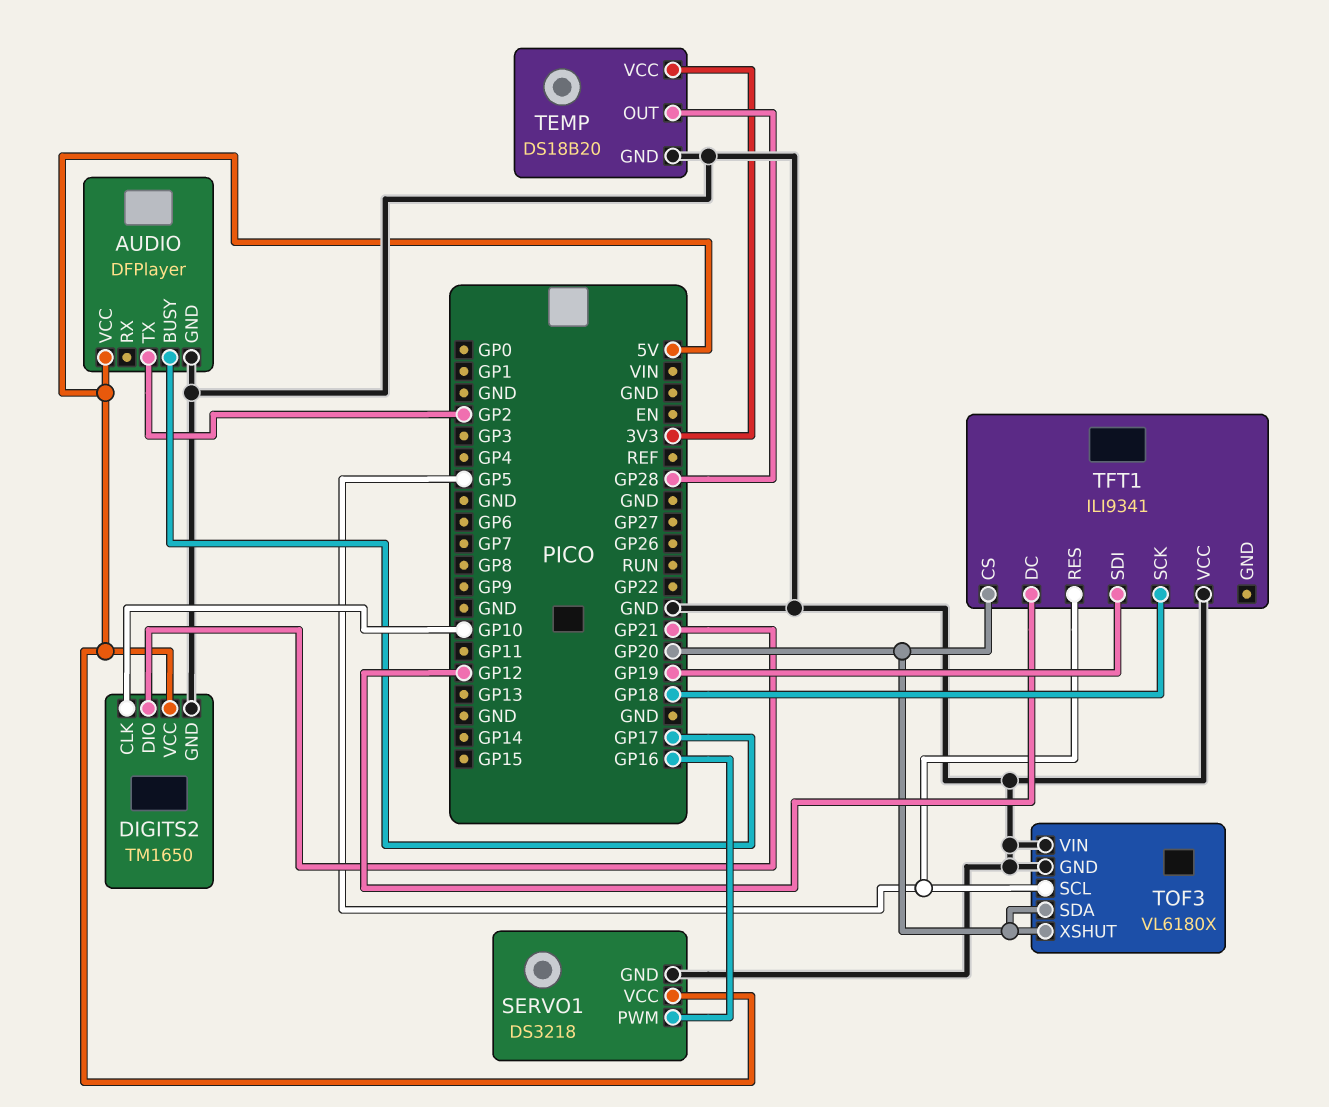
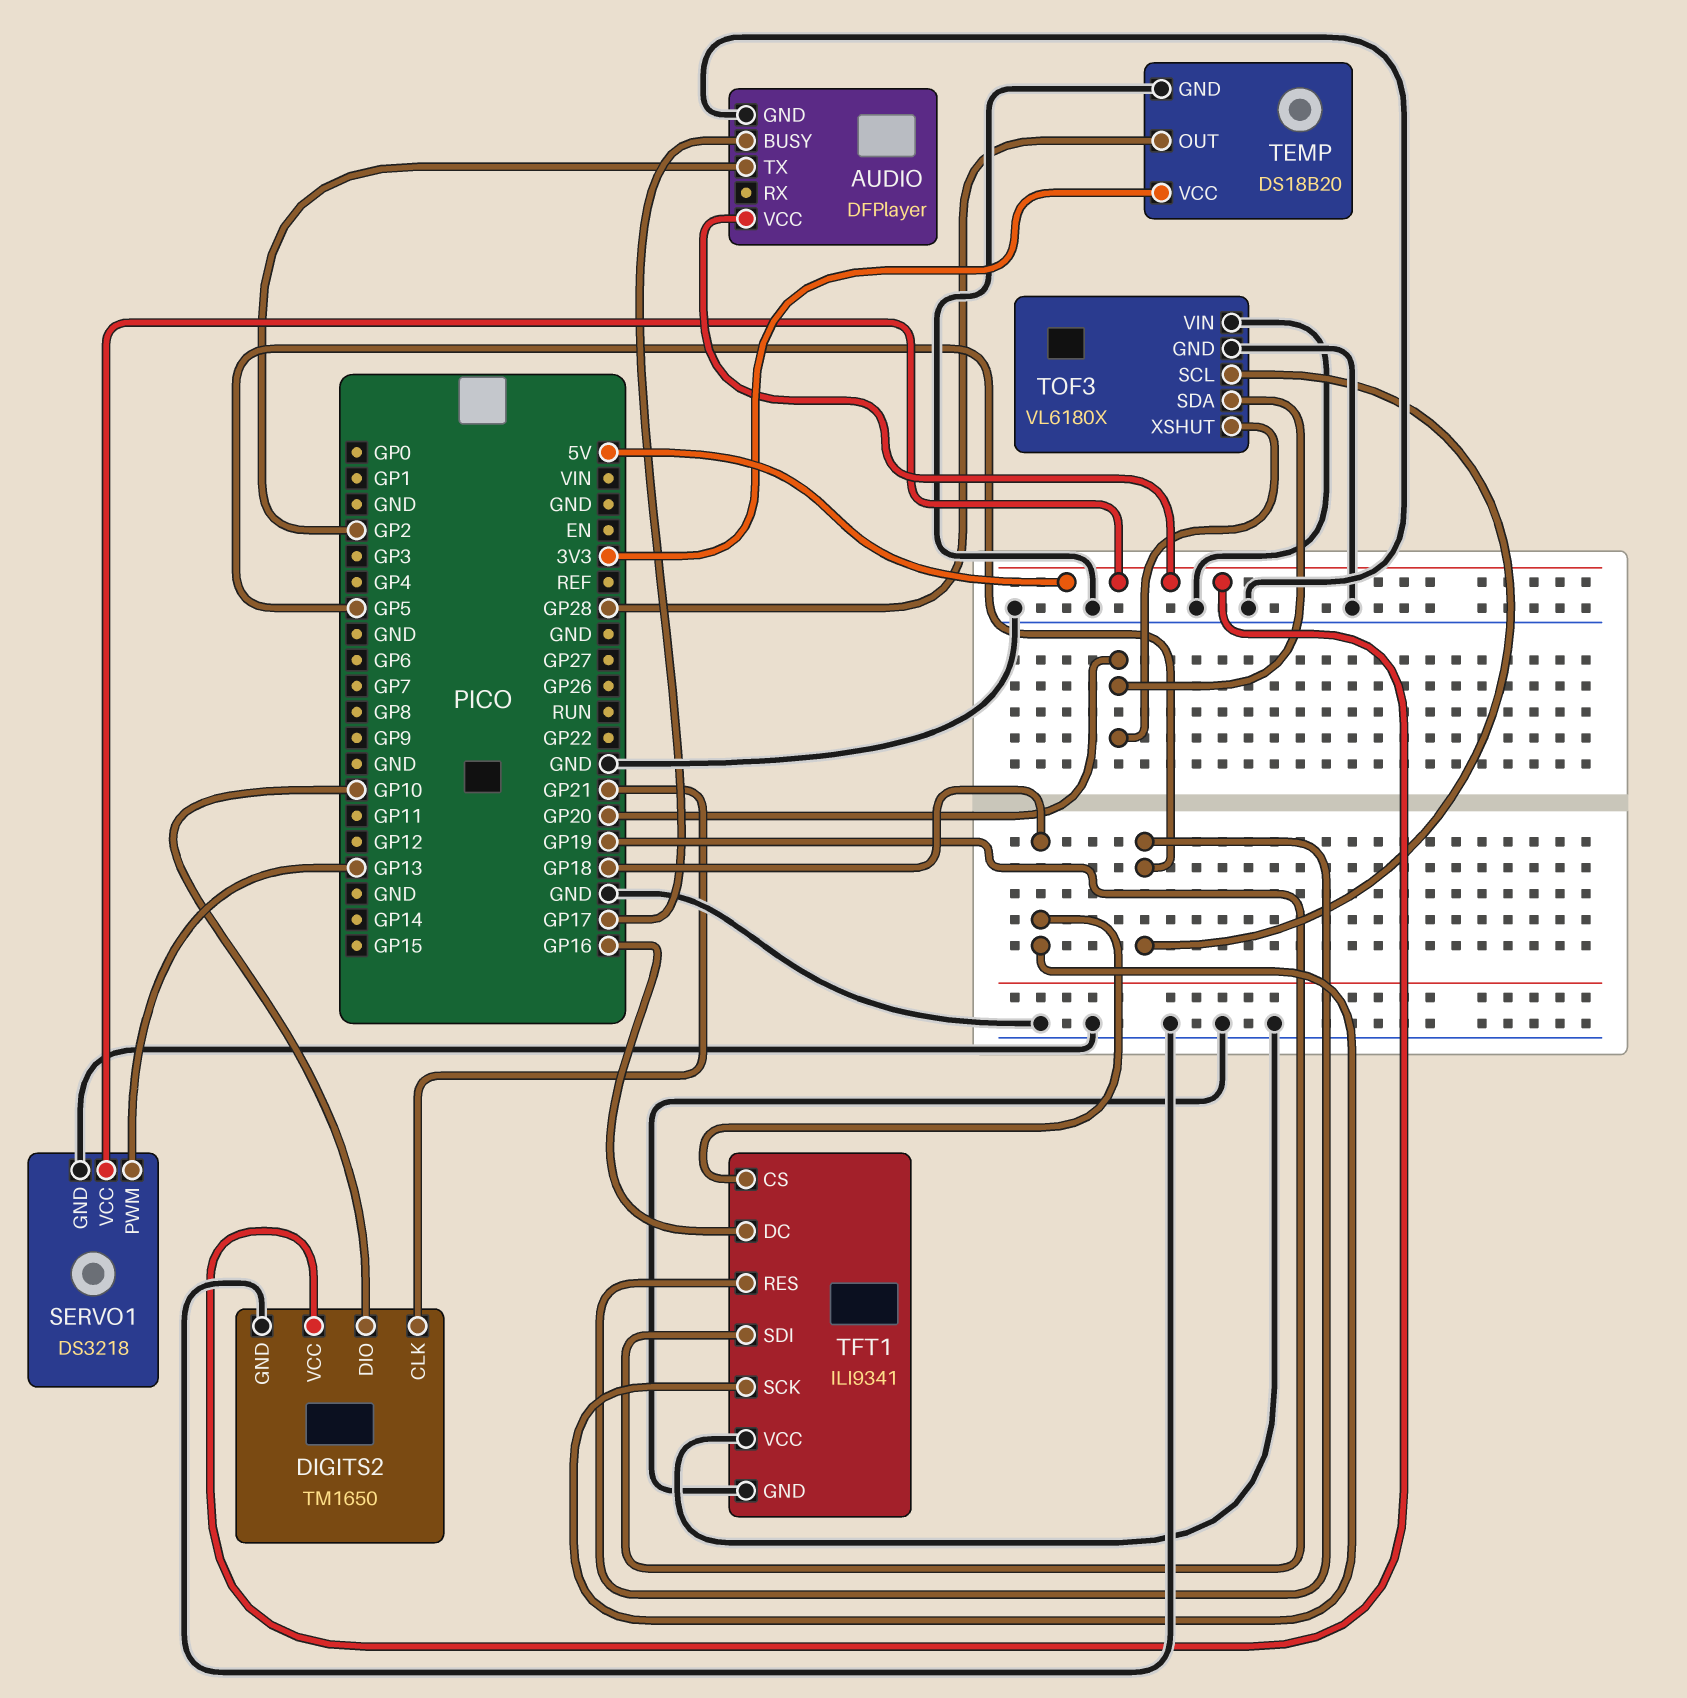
DIGITS2 pin CLK: GP10 -> GP21
DIGITS2 pin DIO: GP21 -> GP10
SERVO1 pin PWM: GP16 -> GP13
TFT1 pin CS: GP20 -> GP18
TFT1 pin DC: GP12 -> GP16
TFT1 pin GND: none -> GND

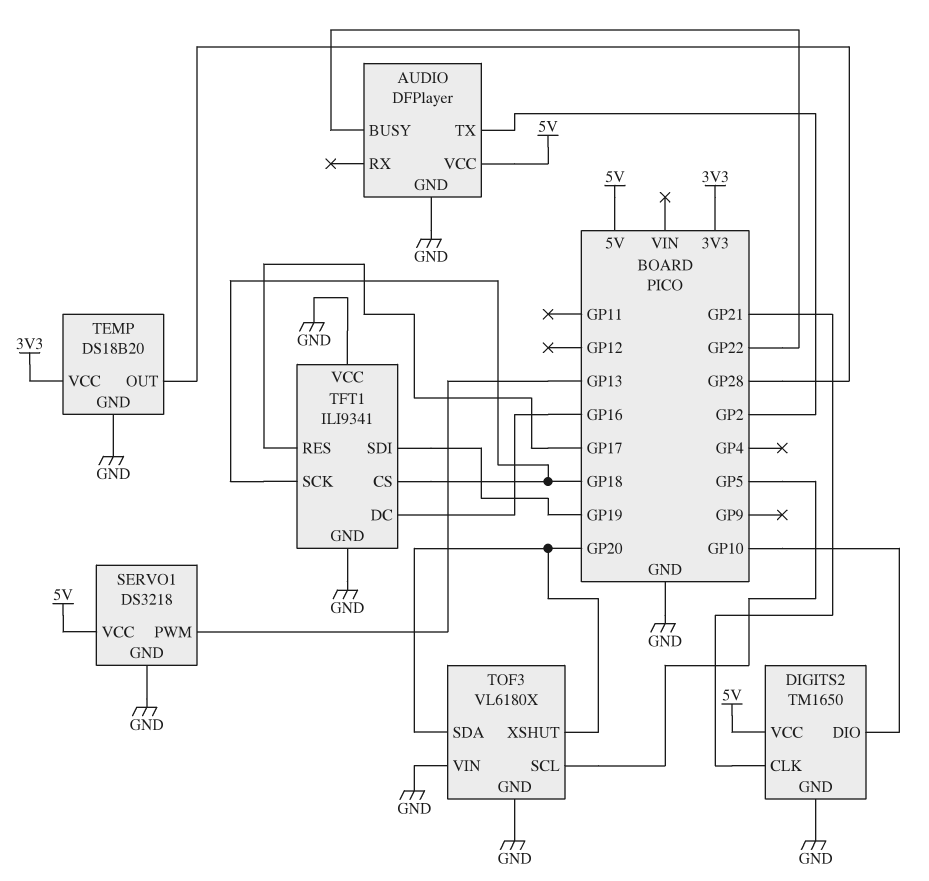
AUDIO pin BUSY: GP17 -> GP22
TFT1 pin RES: GP5 -> GP17

